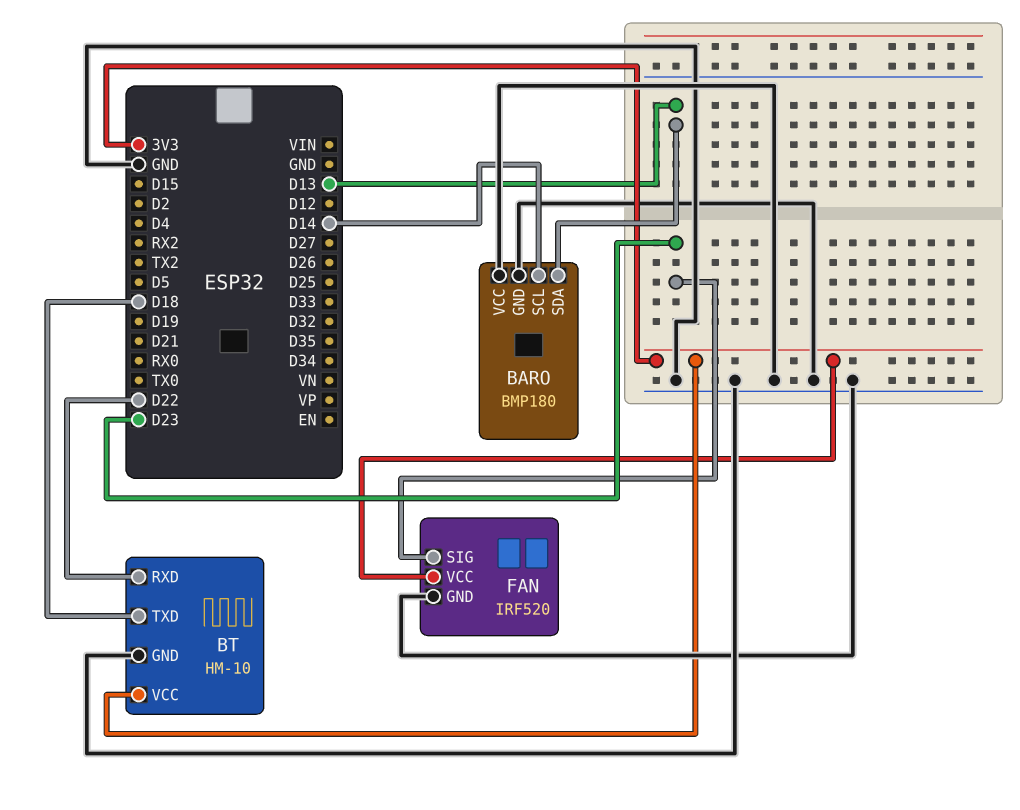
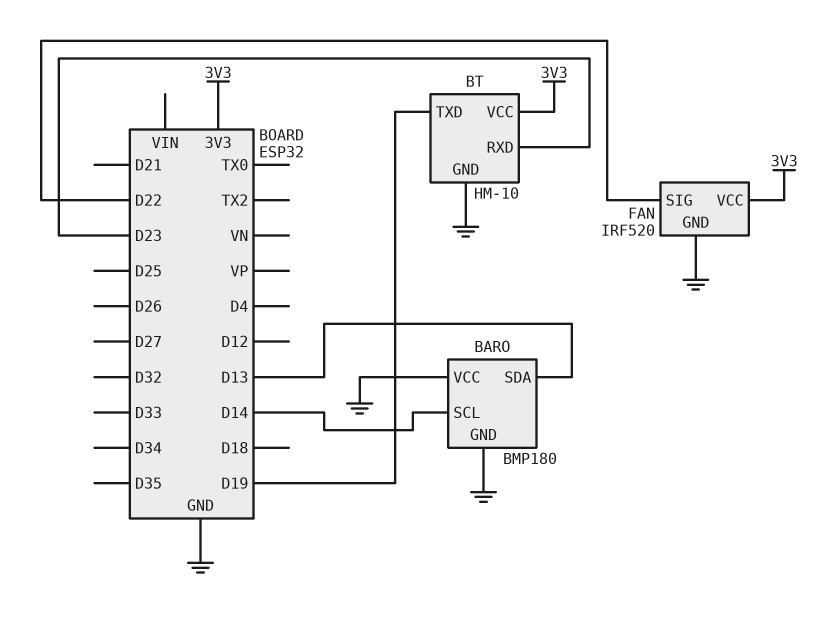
BT pin RXD: D22 -> D23
BT pin TXD: D18 -> D19
FAN pin SIG: D23 -> D22

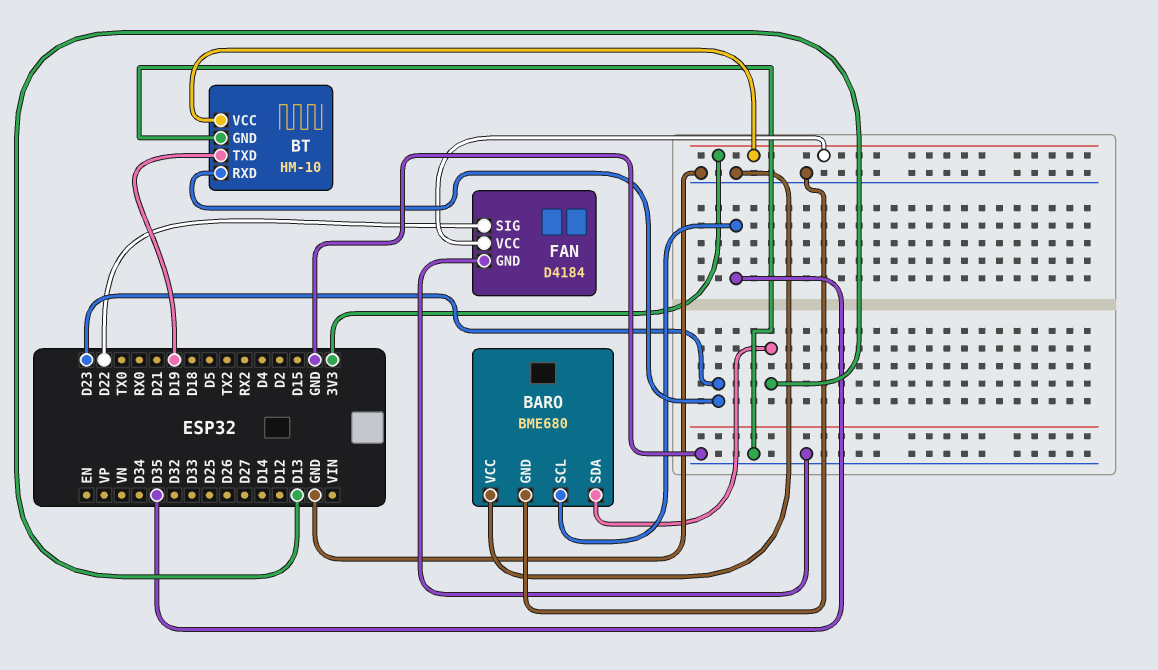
BARO: BMP180 -> BME680
BARO pin SCL: D14 -> D35
FAN: IRF520 -> D4184

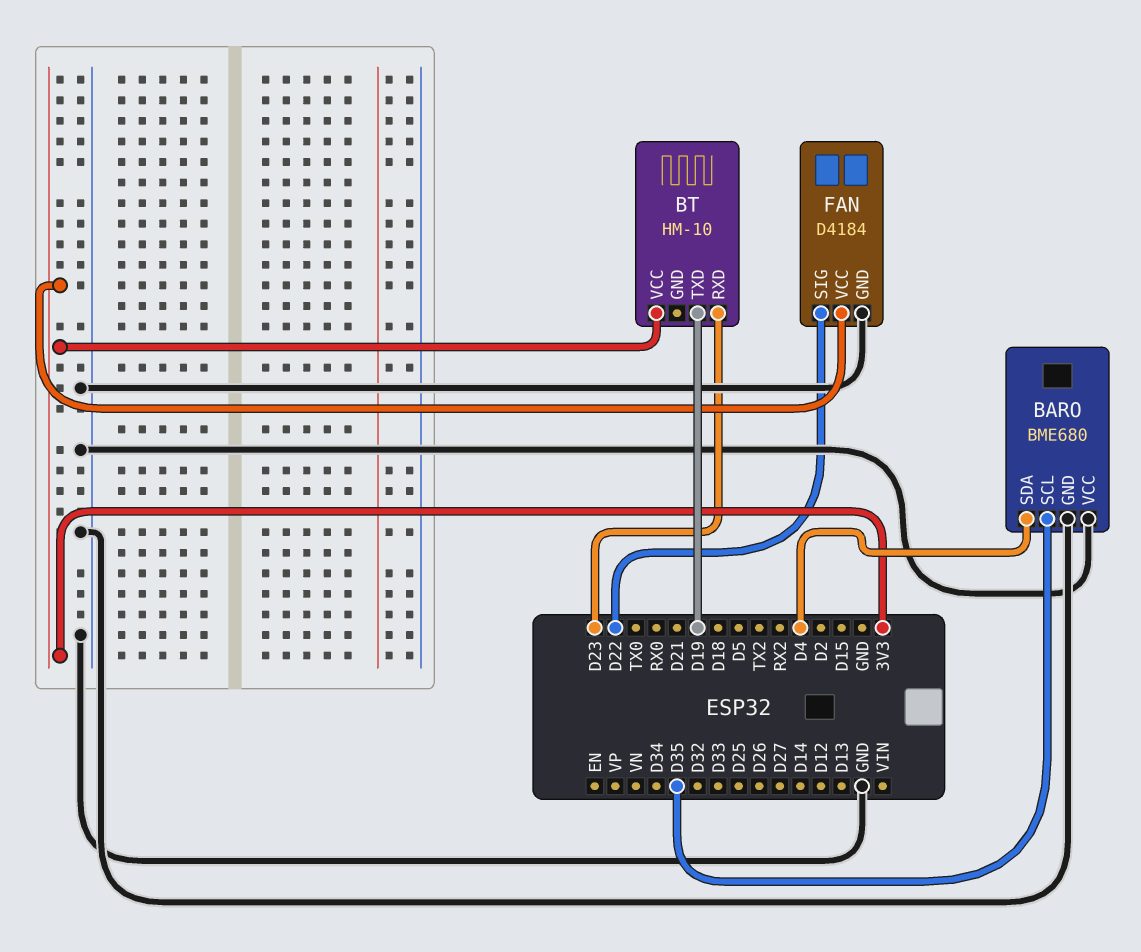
BARO pin SDA: D13 -> D4
BT pin GND: GND -> none

